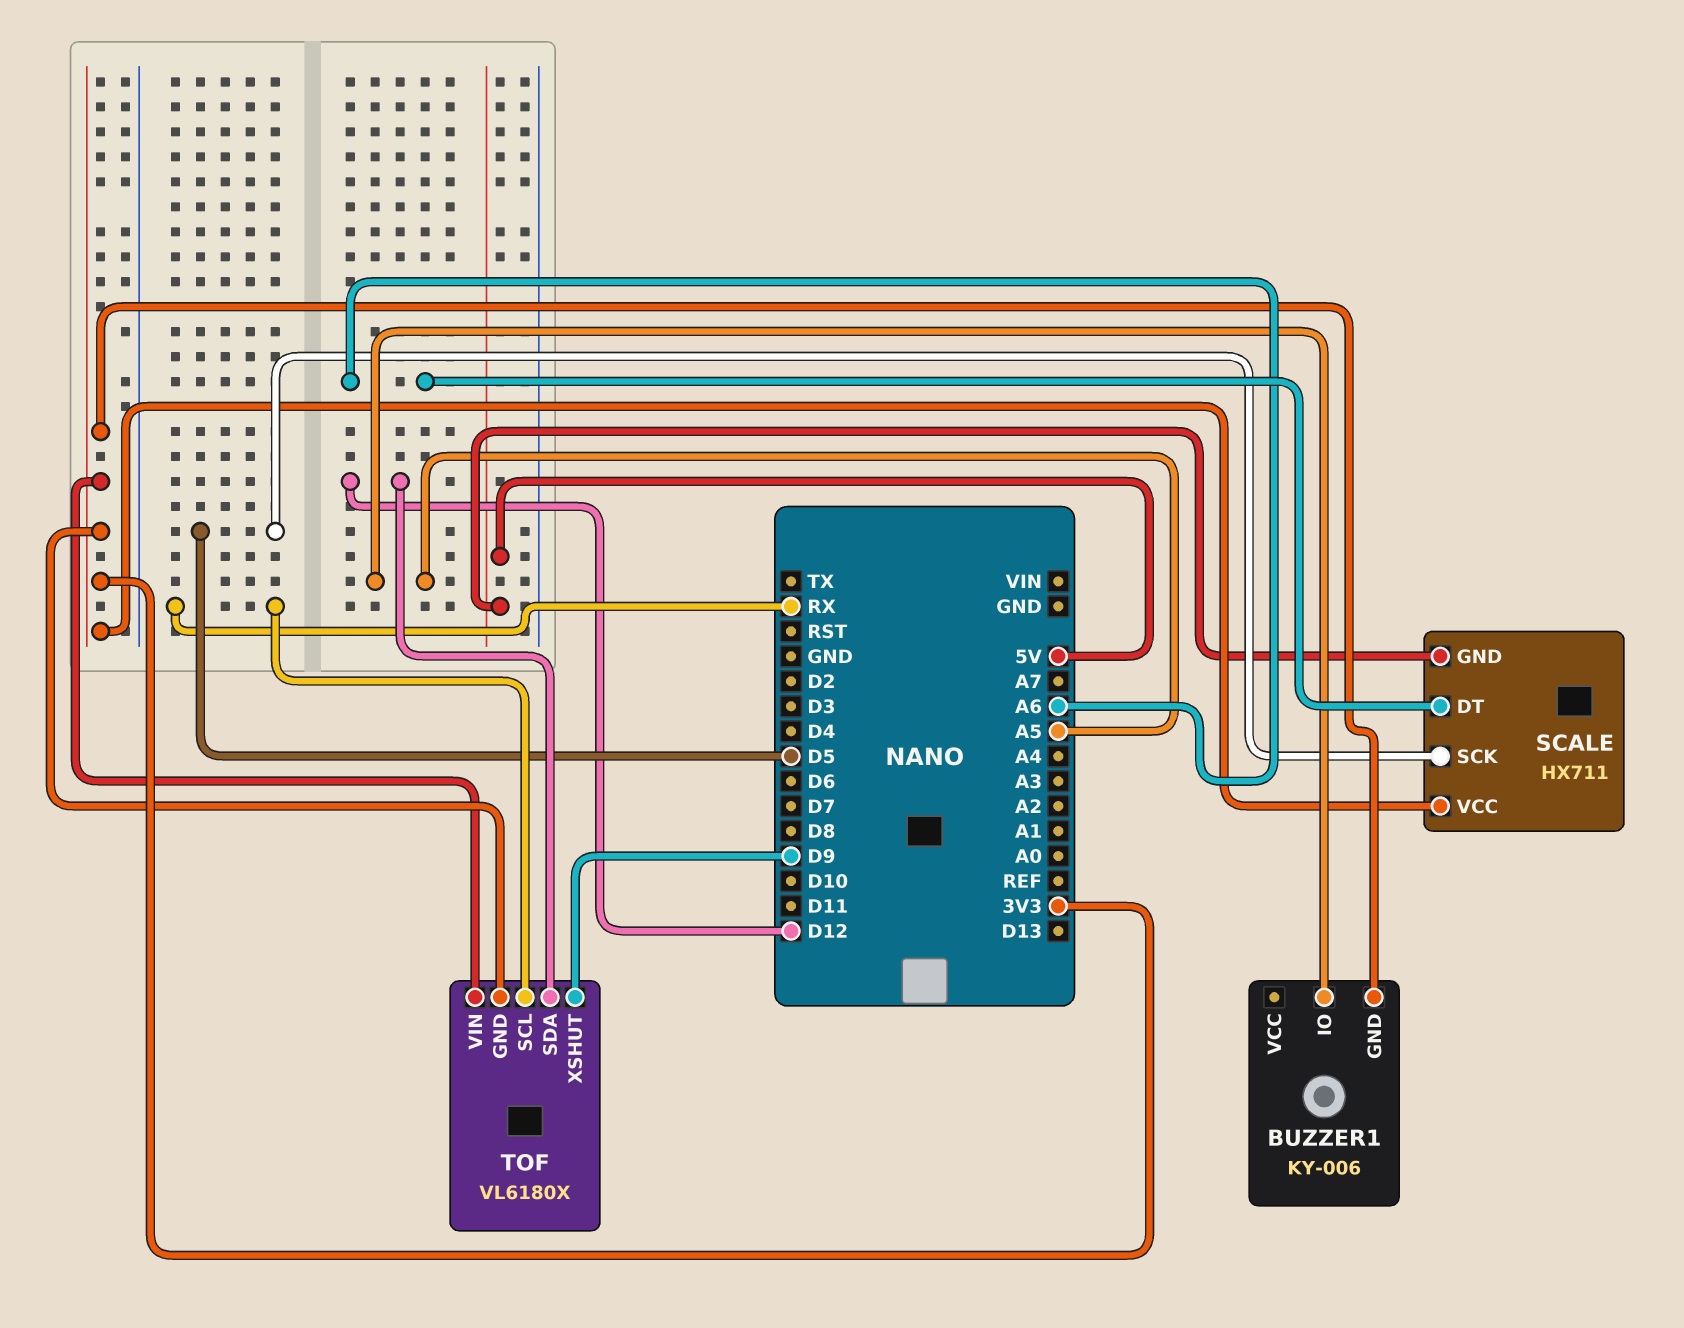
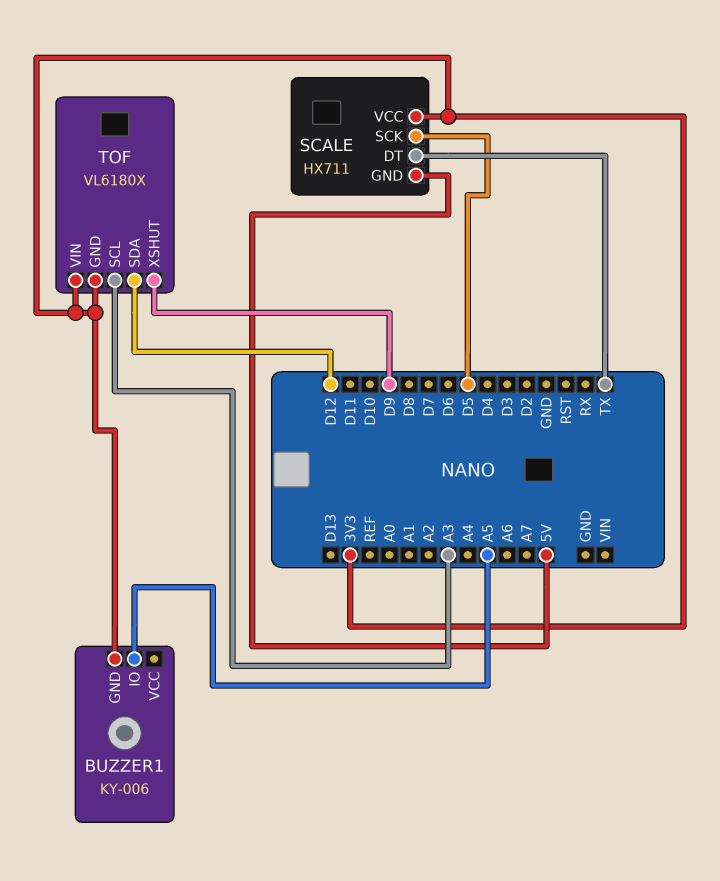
SCALE pin DT: A6 -> TX
TOF pin SCL: RX -> A3

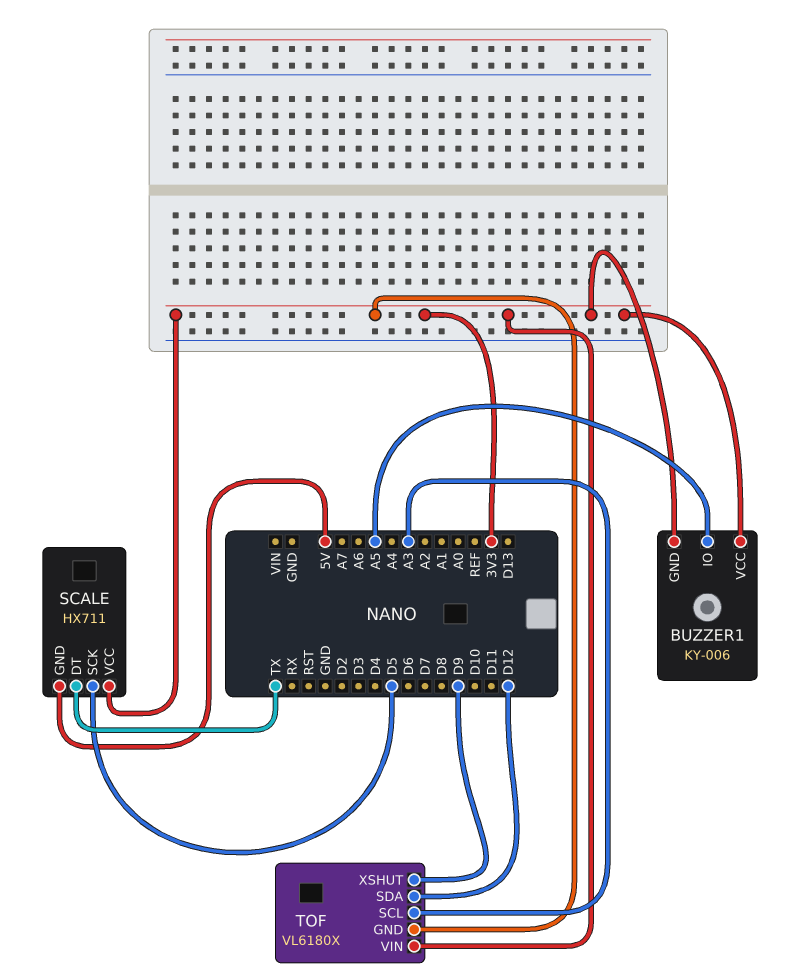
BUZZER1 pin VCC: none -> 3V3

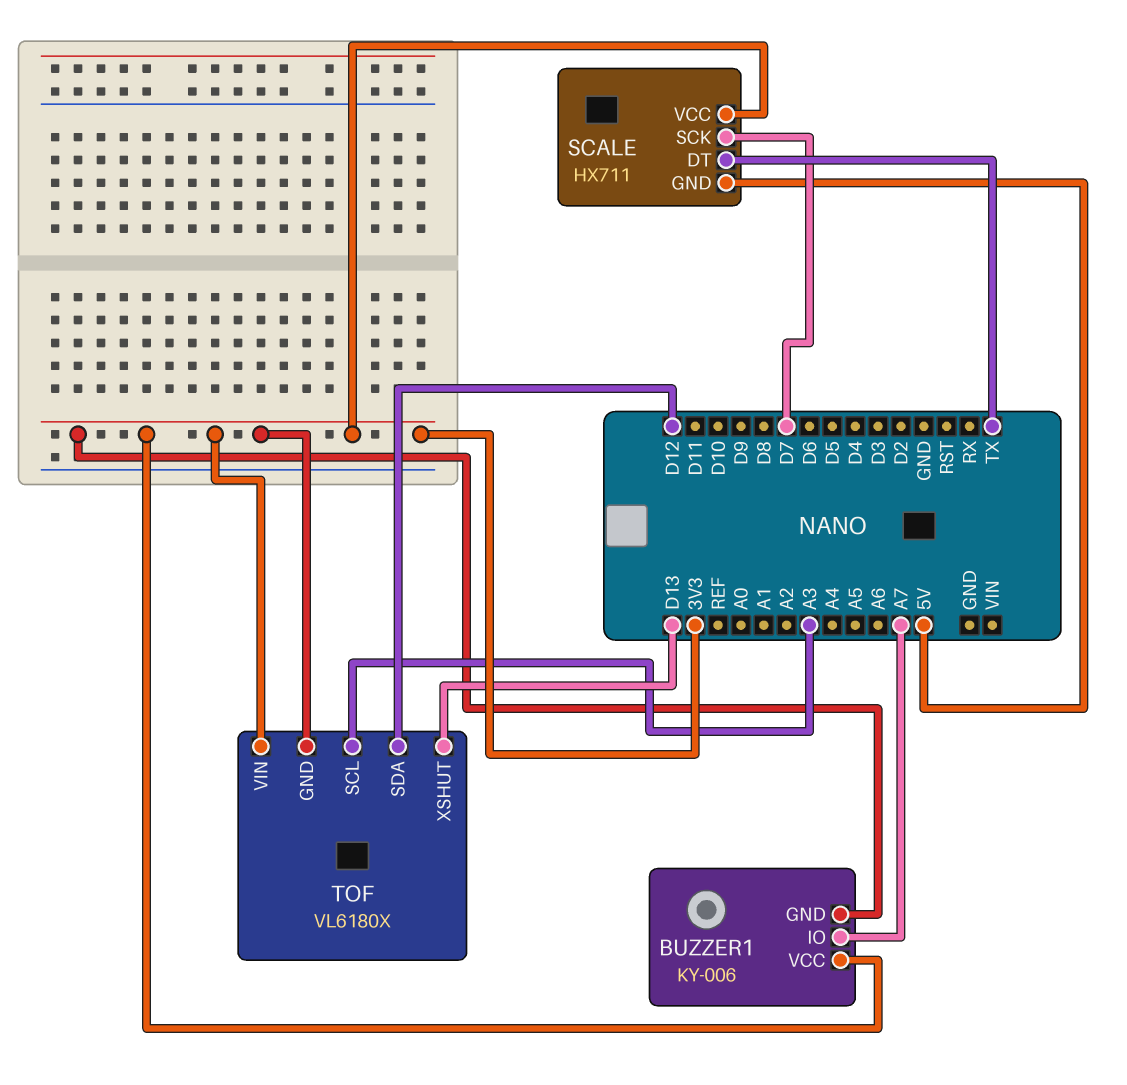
BUZZER1 pin IO: A5 -> A7
SCALE pin SCK: D5 -> D7
TOF pin XSHUT: D9 -> D13

